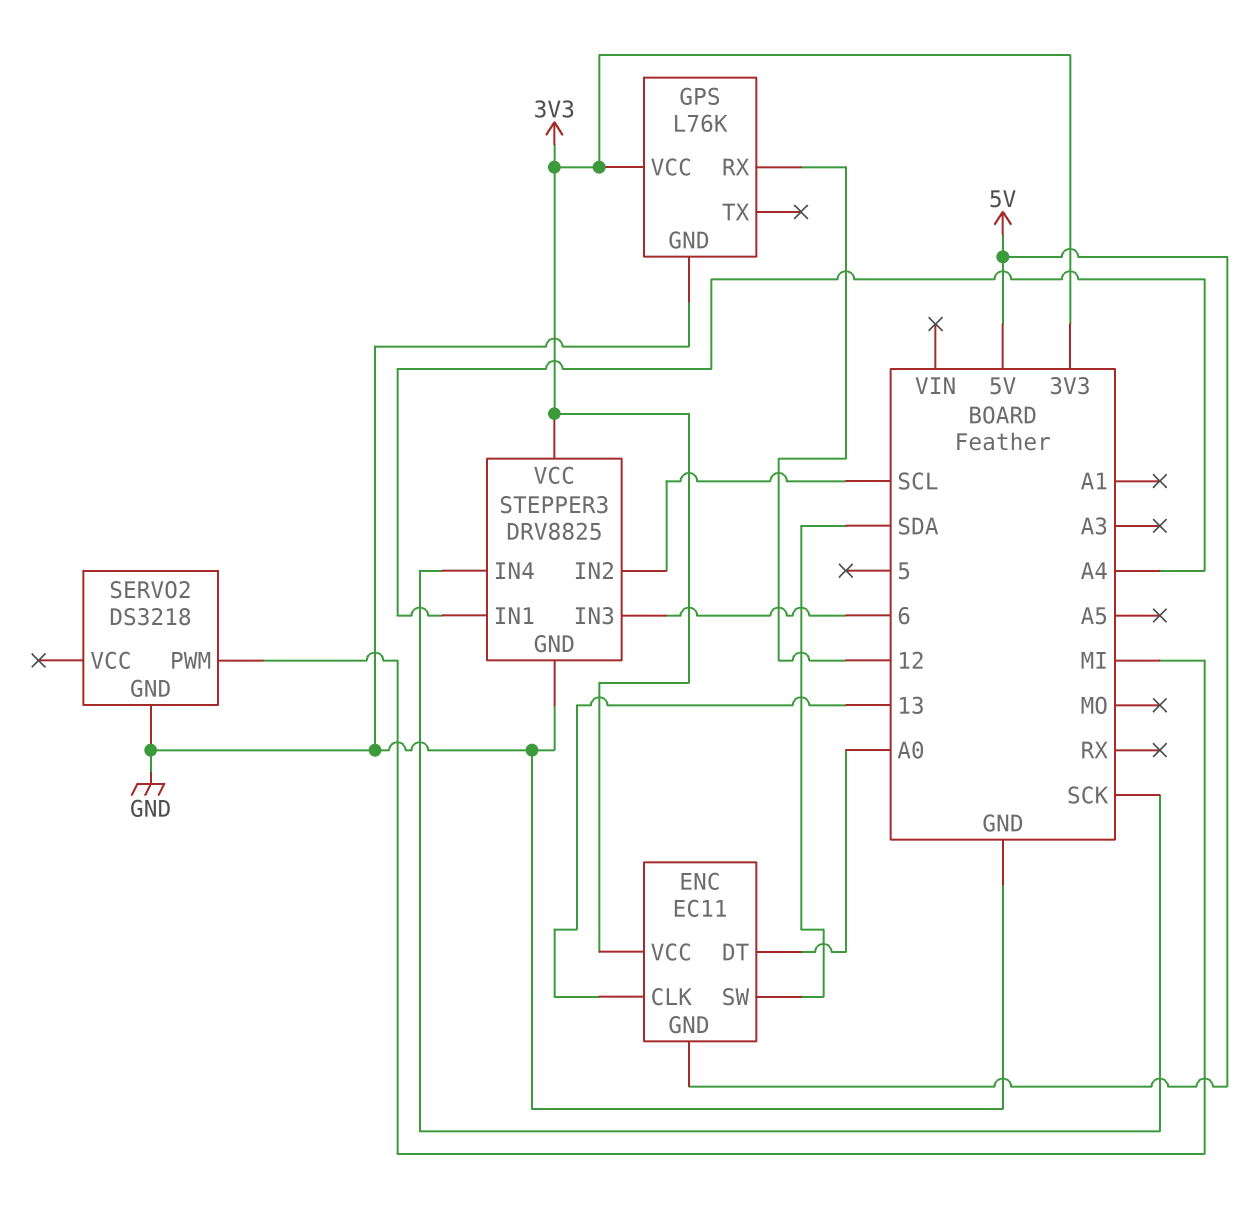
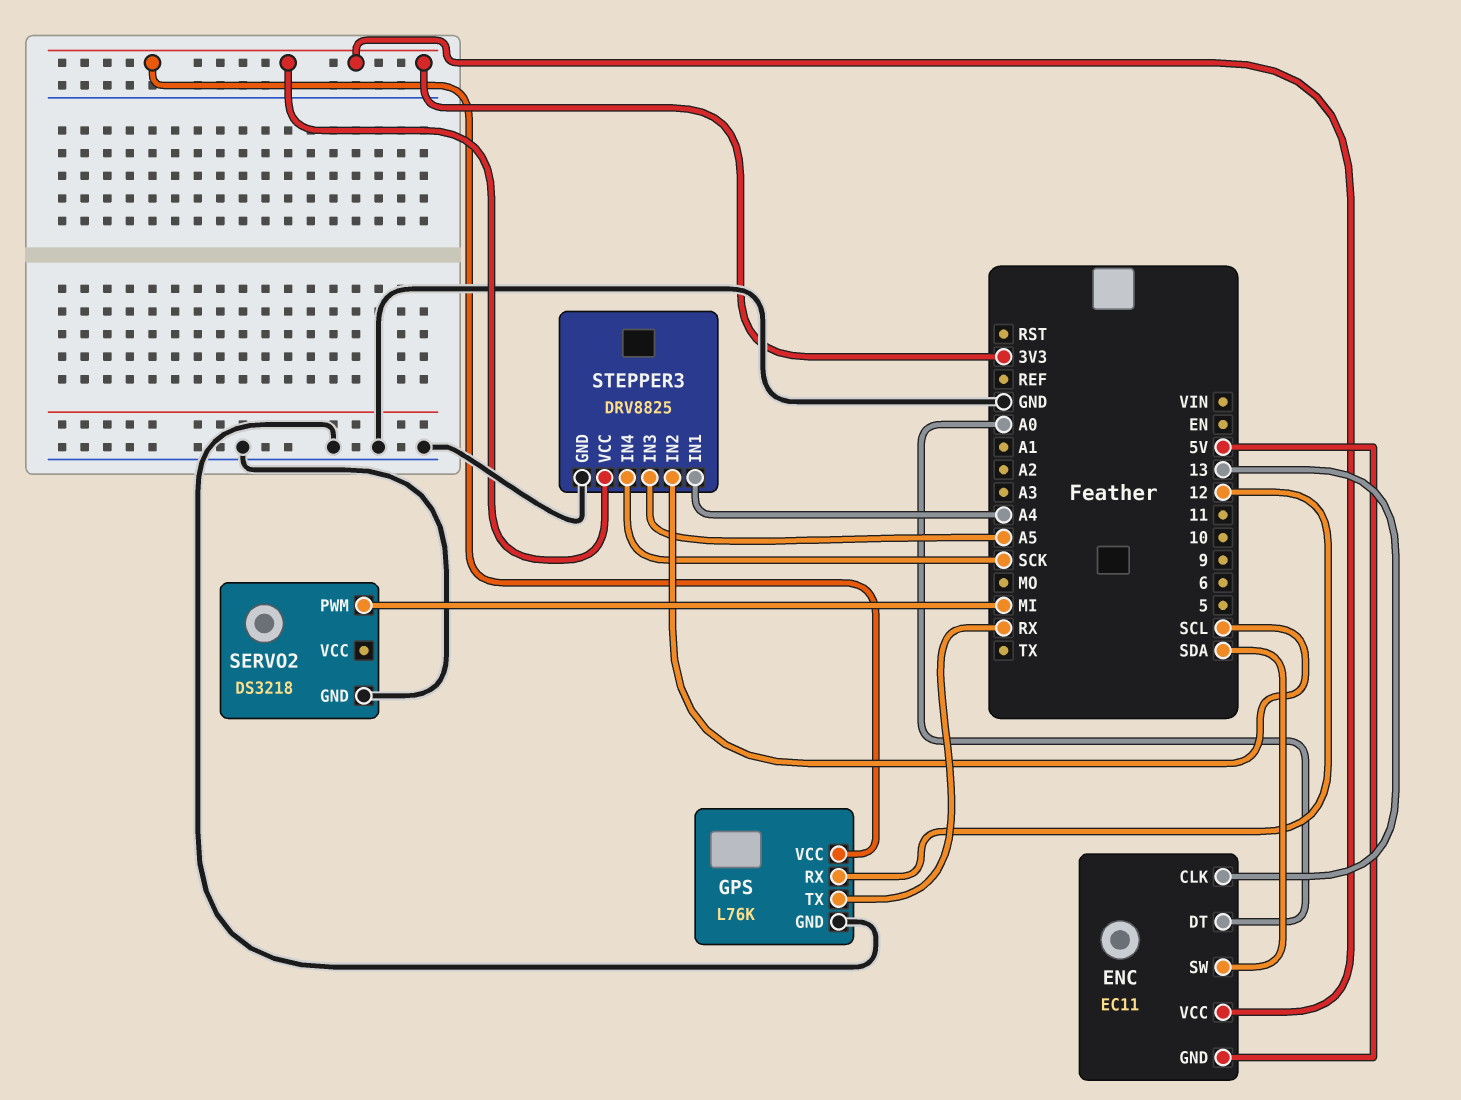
GPS pin TX: none -> RX
STEPPER3 pin IN3: 6 -> A5

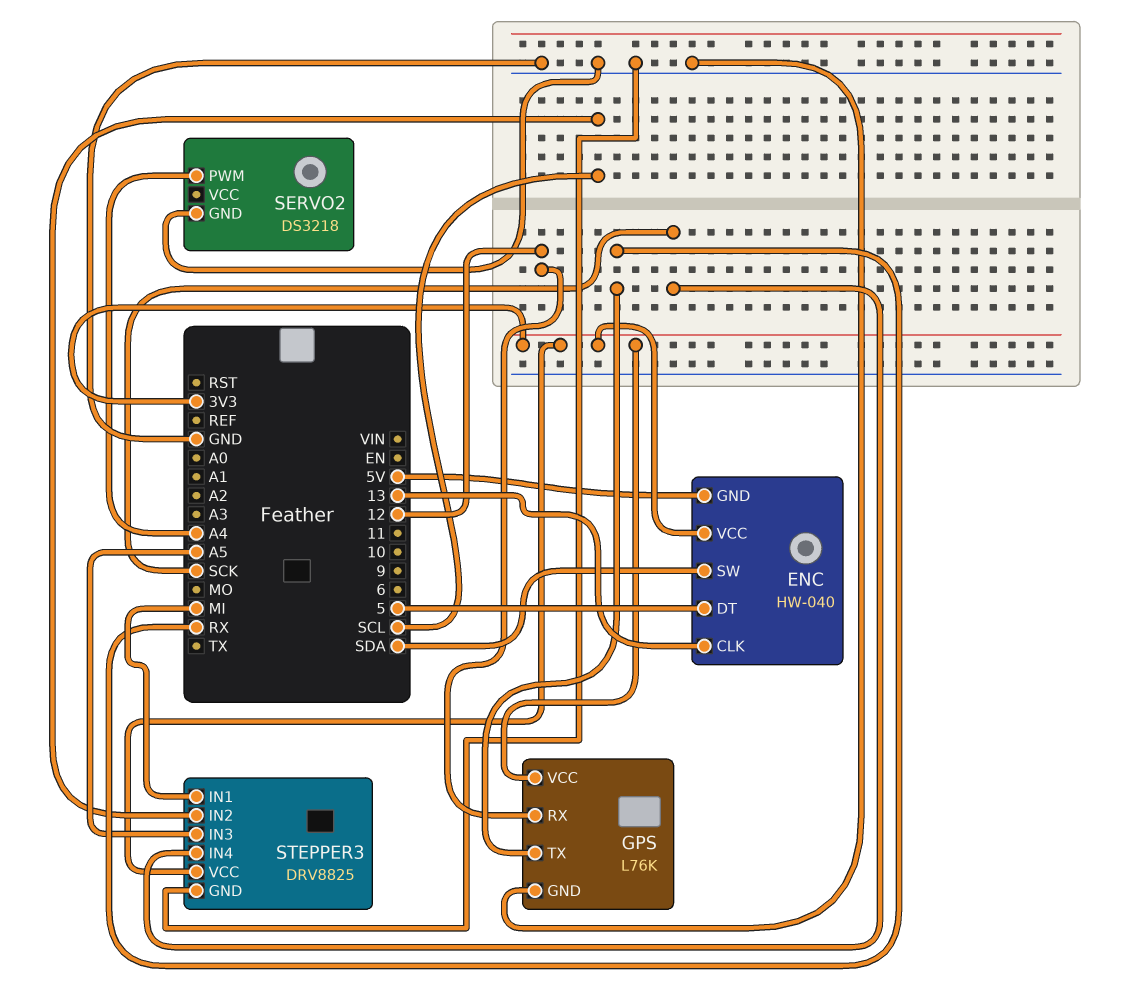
ENC: EC11 -> HW-040
ENC pin DT: A0 -> 5
SERVO2 pin PWM: MI -> A4
STEPPER3 pin IN1: A4 -> MI

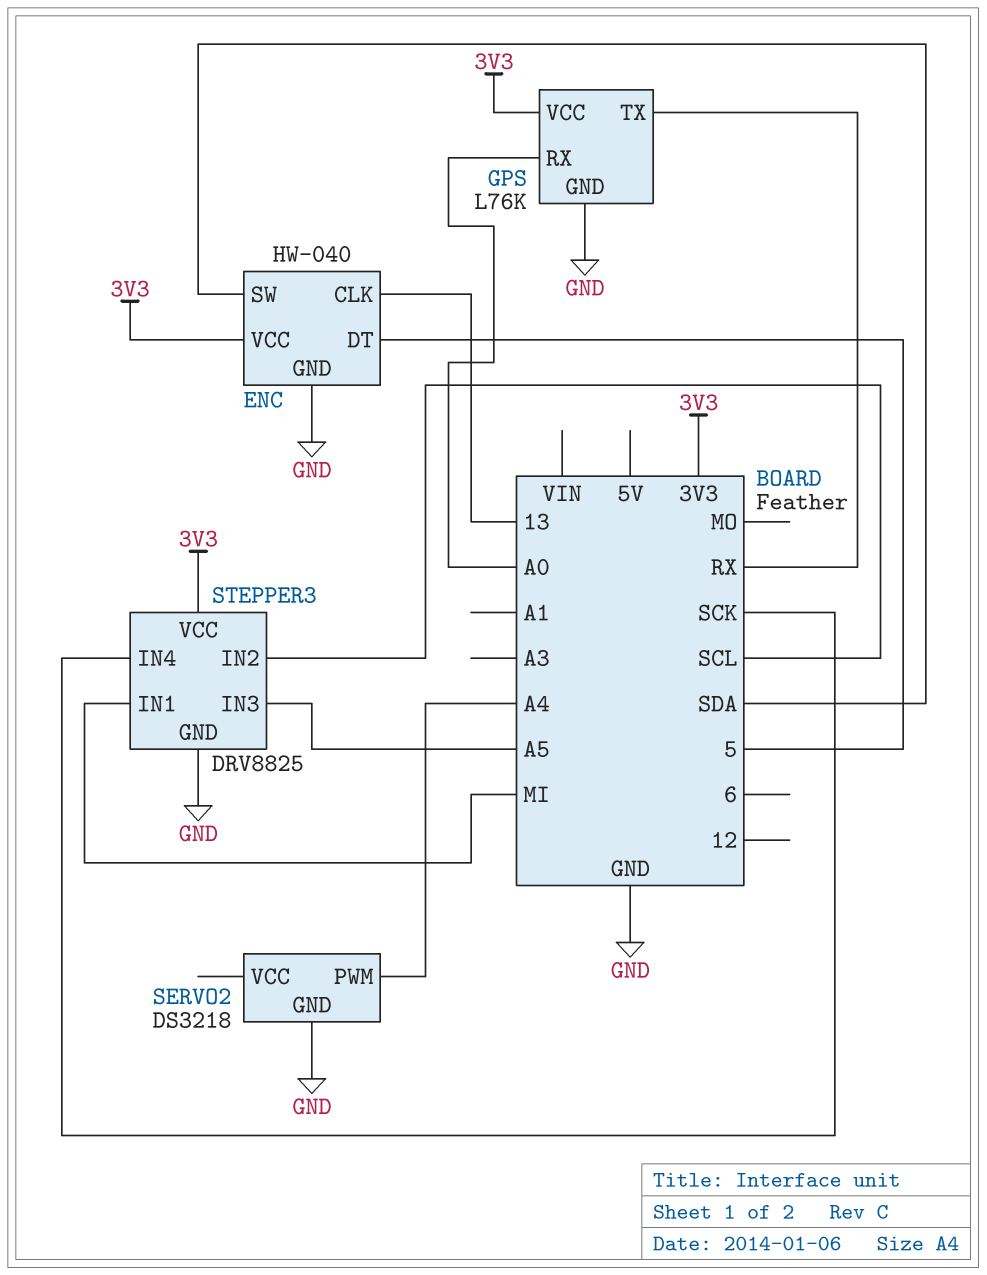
ENC pin GND: 5V -> GND
GPS pin RX: 12 -> A0

